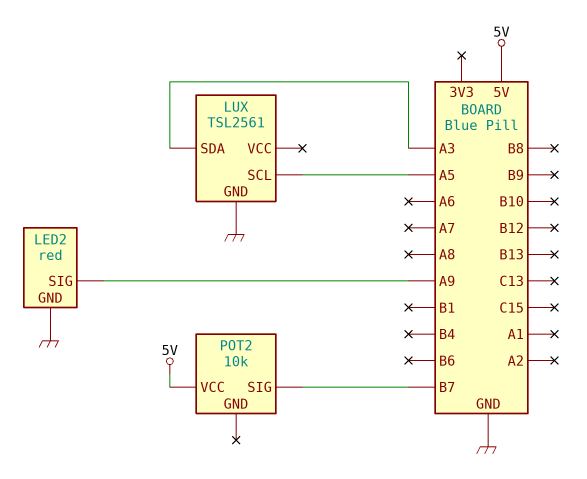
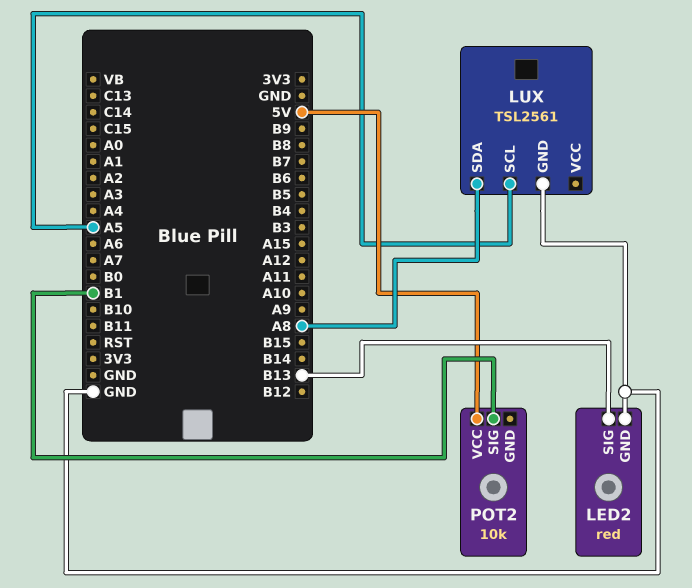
LED2 pin SIG: A9 -> B13
LUX pin SDA: A3 -> A8
POT2 pin SIG: B7 -> B1

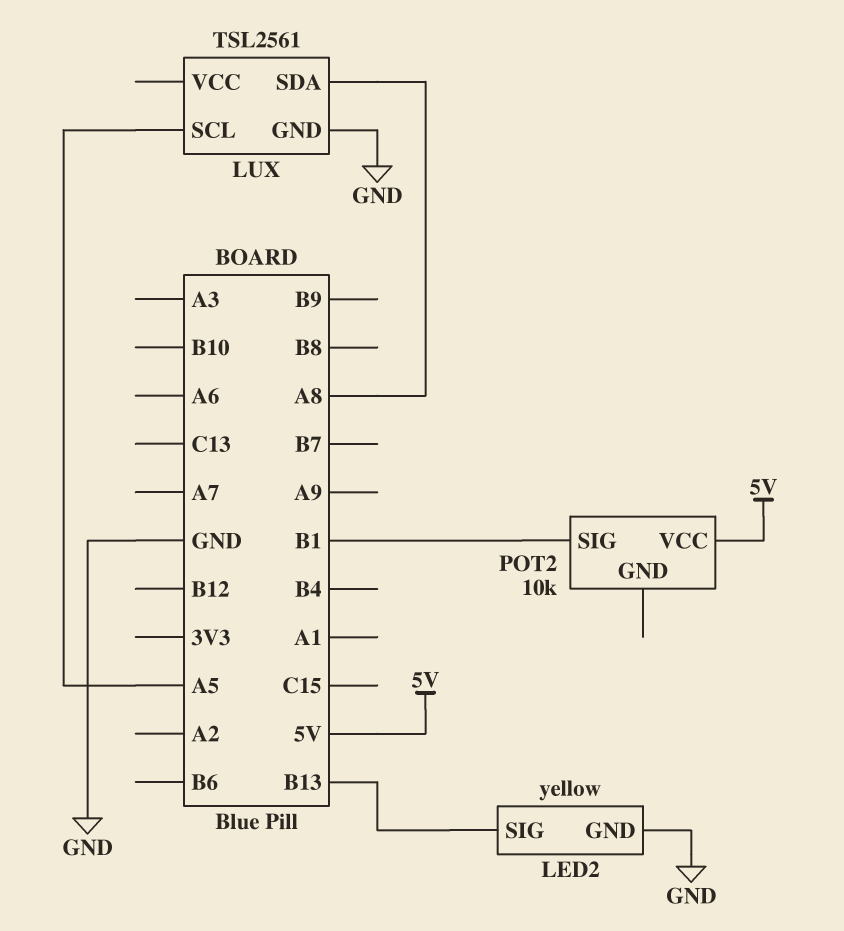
LED2: red -> yellow

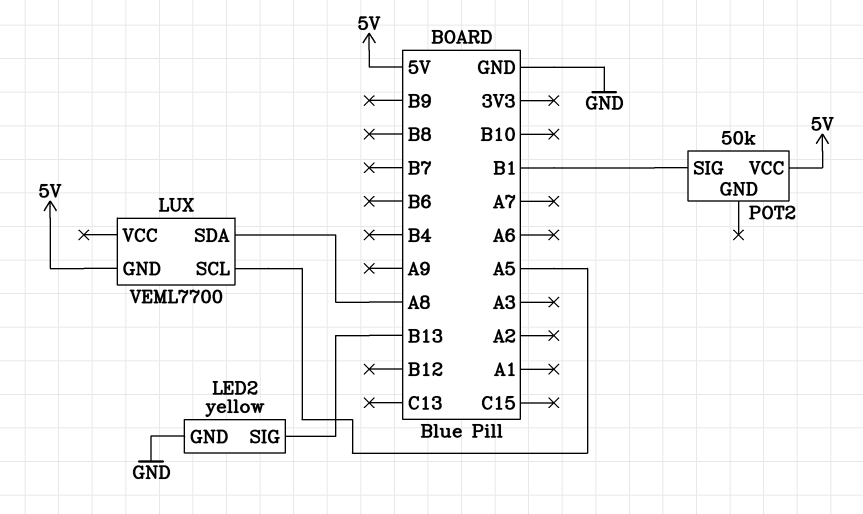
LUX: TSL2561 -> VEML7700
LUX pin GND: GND -> 5V
POT2: 10k -> 50k

